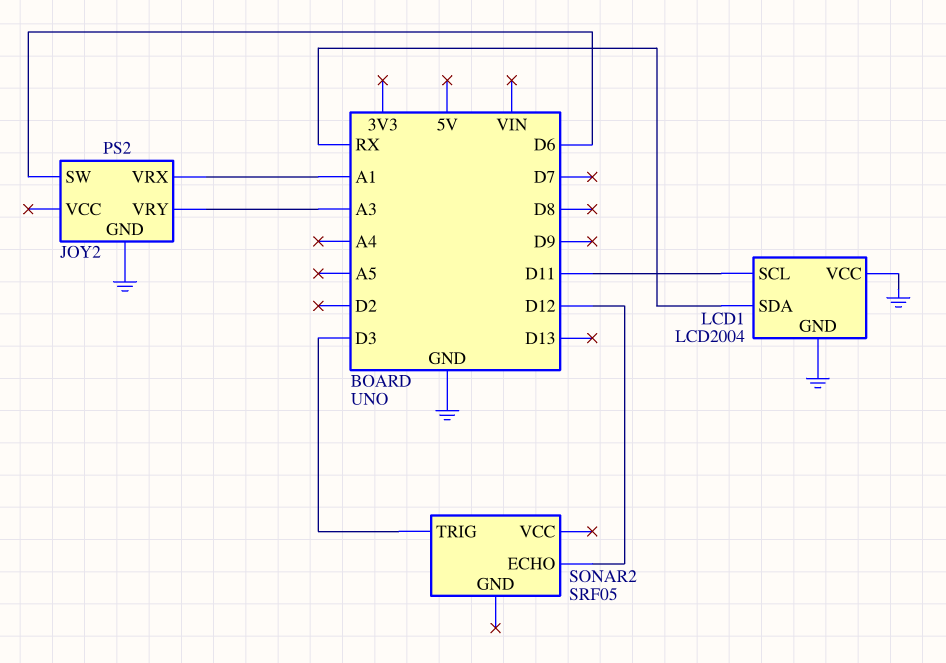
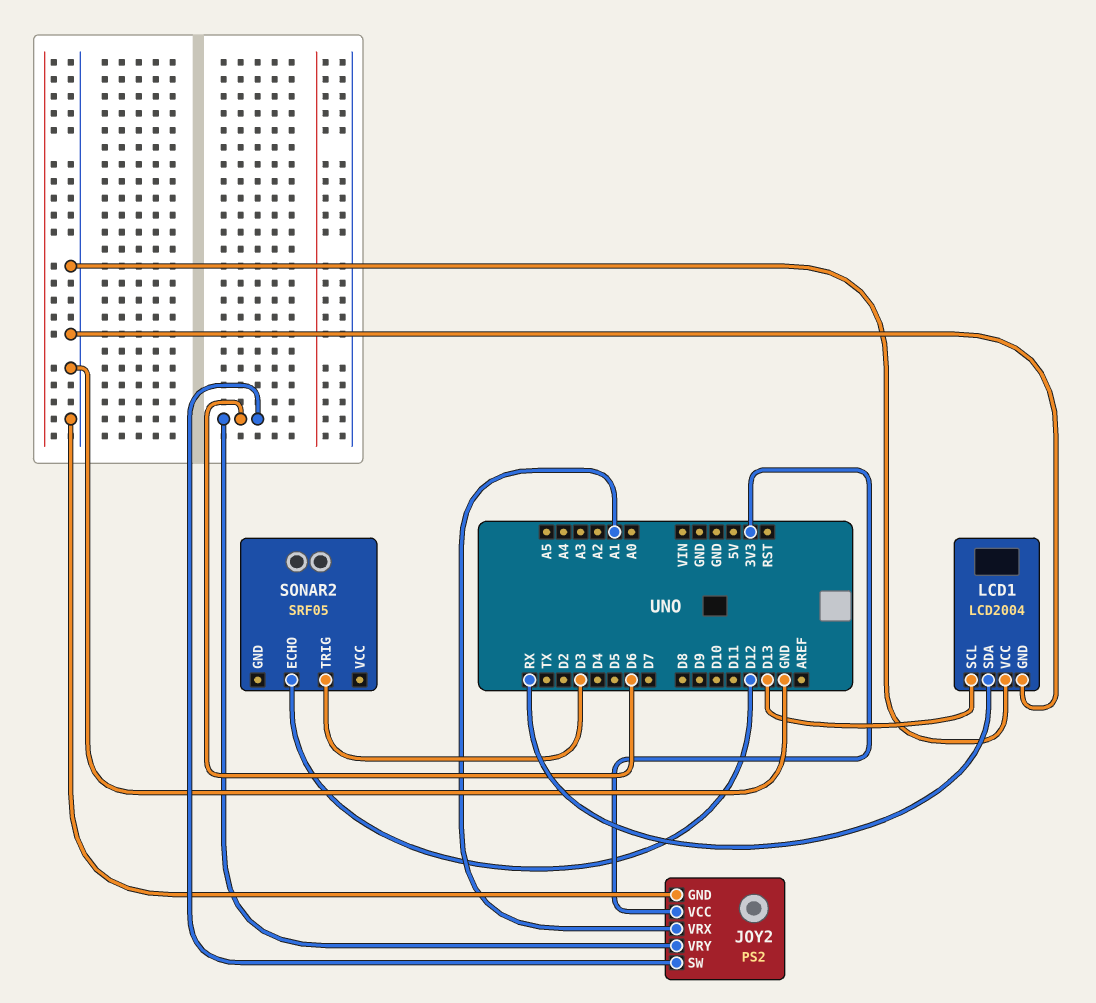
JOY2 pin VCC: none -> 3V3
JOY2 pin VRY: A3 -> D6
LCD1 pin SCL: D11 -> D13

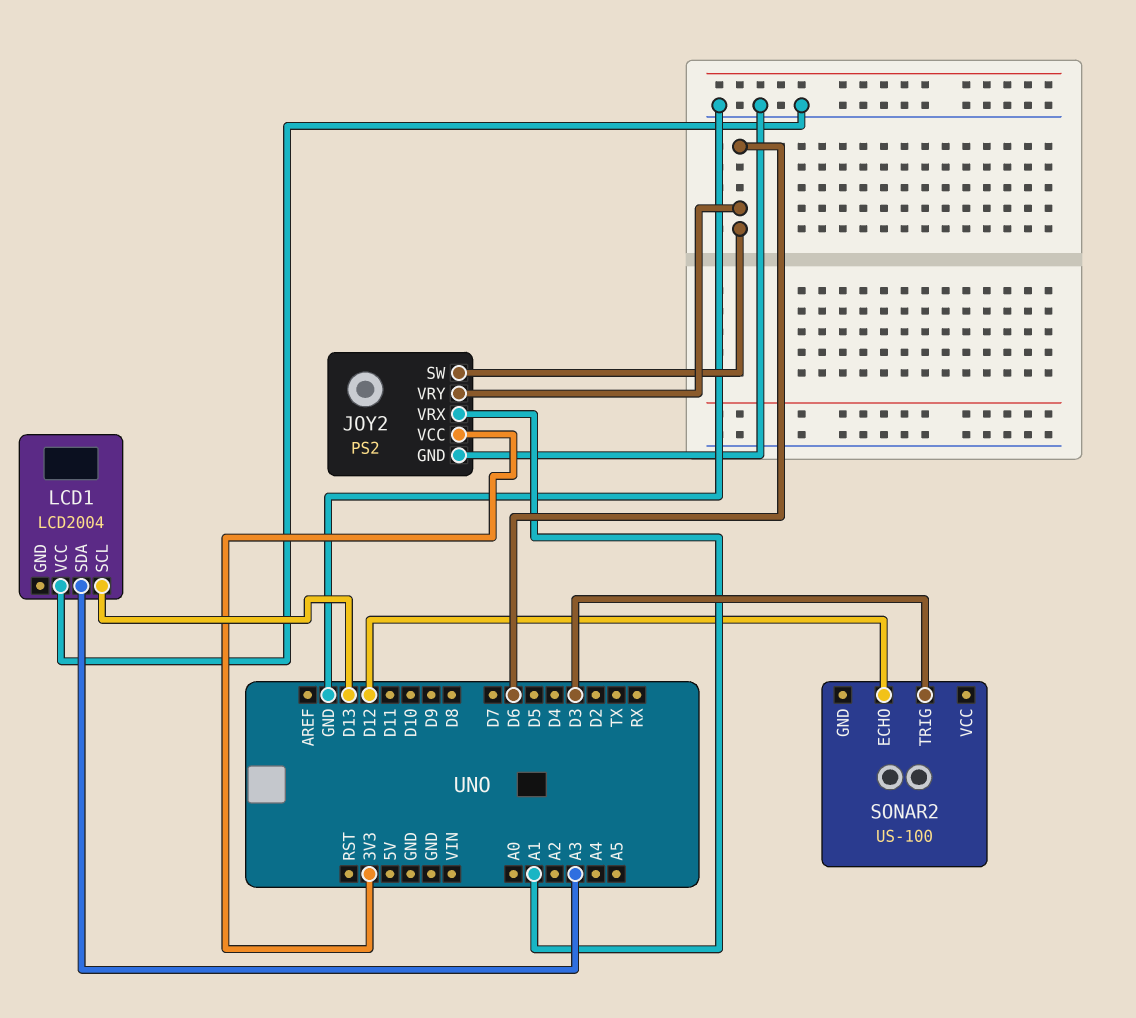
LCD1 pin GND: GND -> none
LCD1 pin SDA: RX -> A3
SONAR2: SRF05 -> US-100

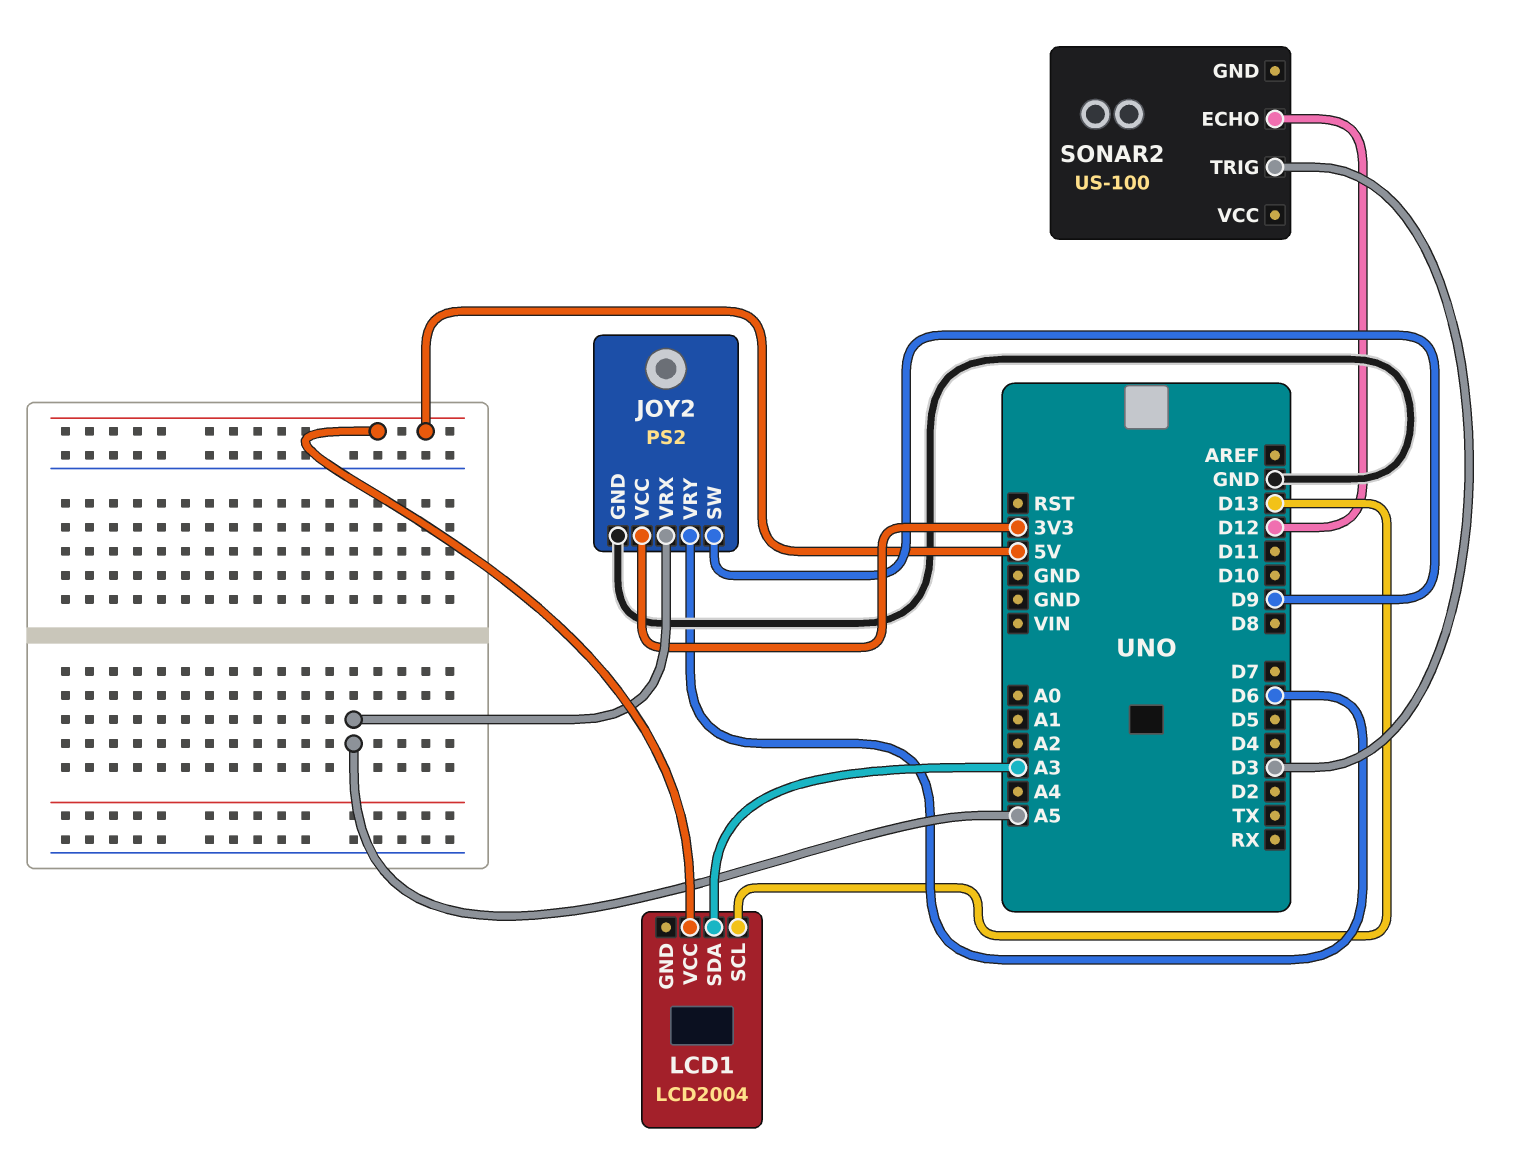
JOY2 pin SW: D6 -> D9
JOY2 pin VRX: A1 -> A5
LCD1 pin VCC: GND -> 5V

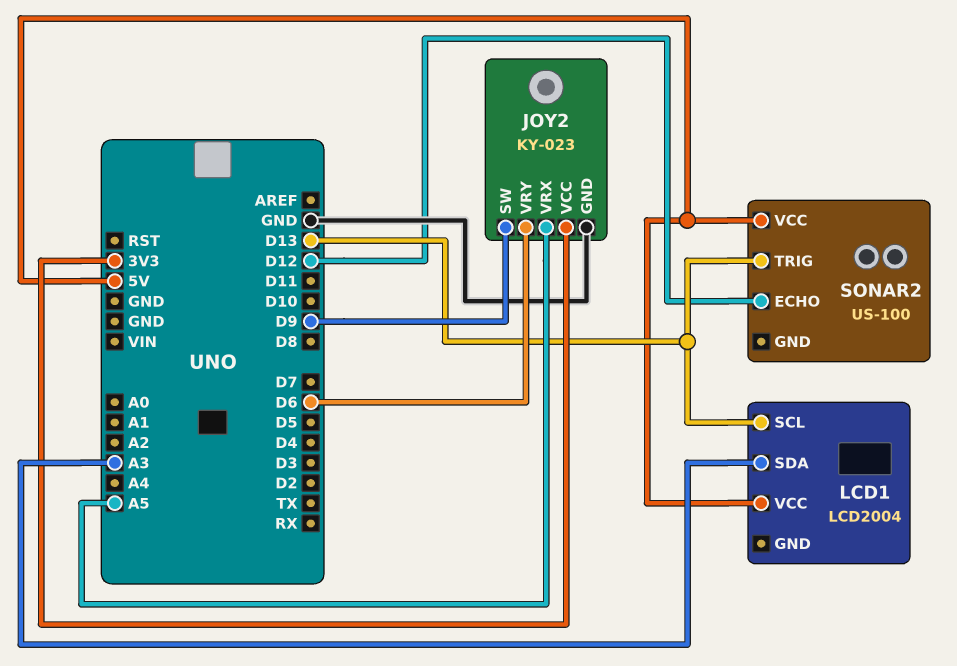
JOY2: PS2 -> KY-023
SONAR2 pin TRIG: D3 -> D13
SONAR2 pin VCC: none -> 5V

